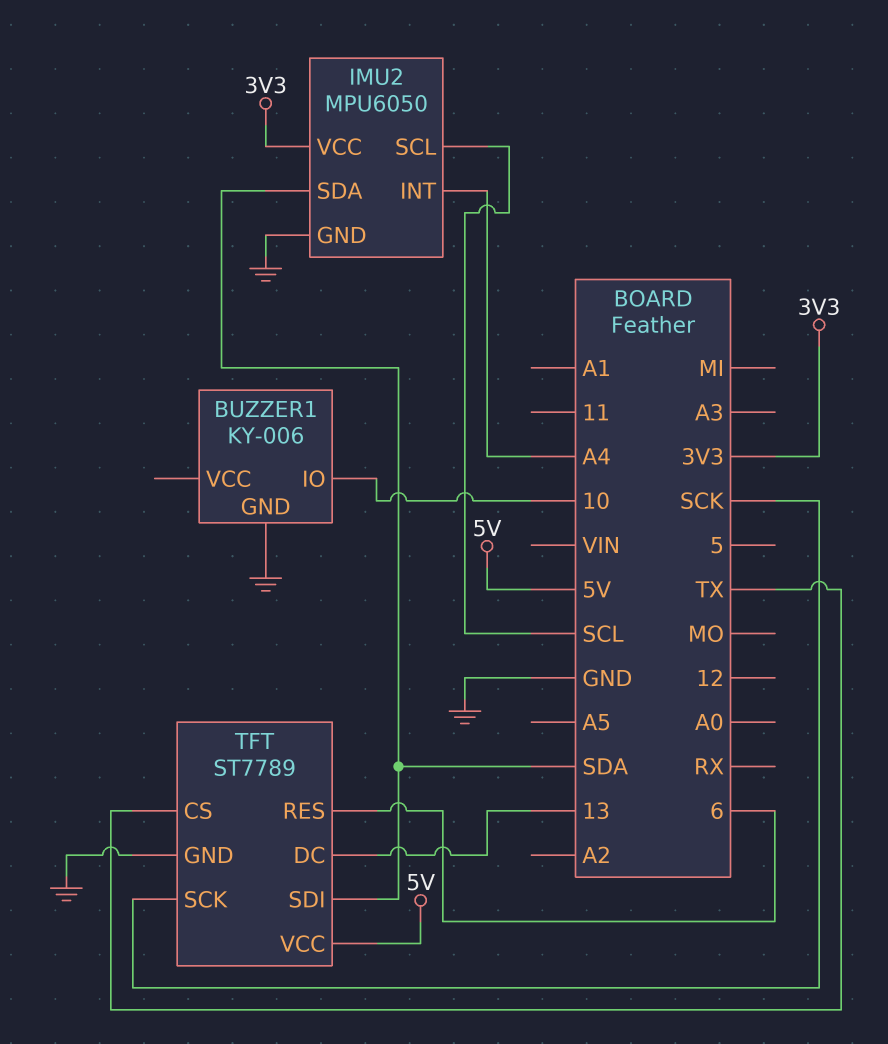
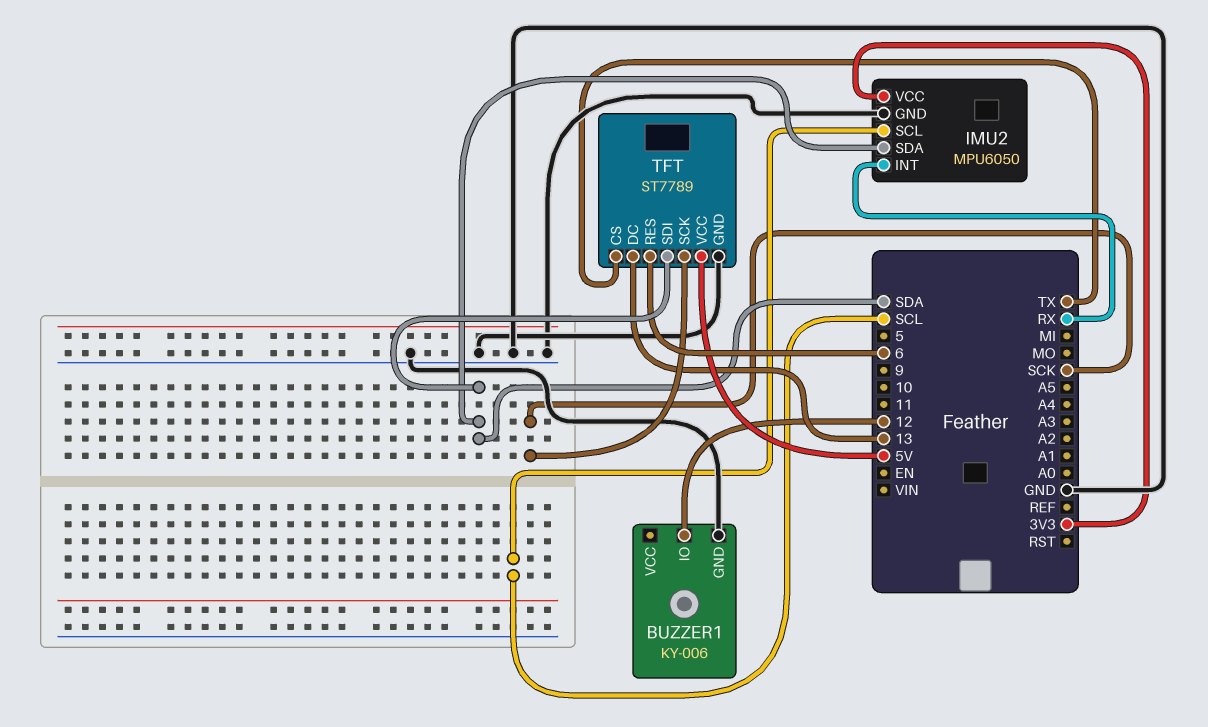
BUZZER1 pin IO: 10 -> 12
IMU2 pin INT: A4 -> RX

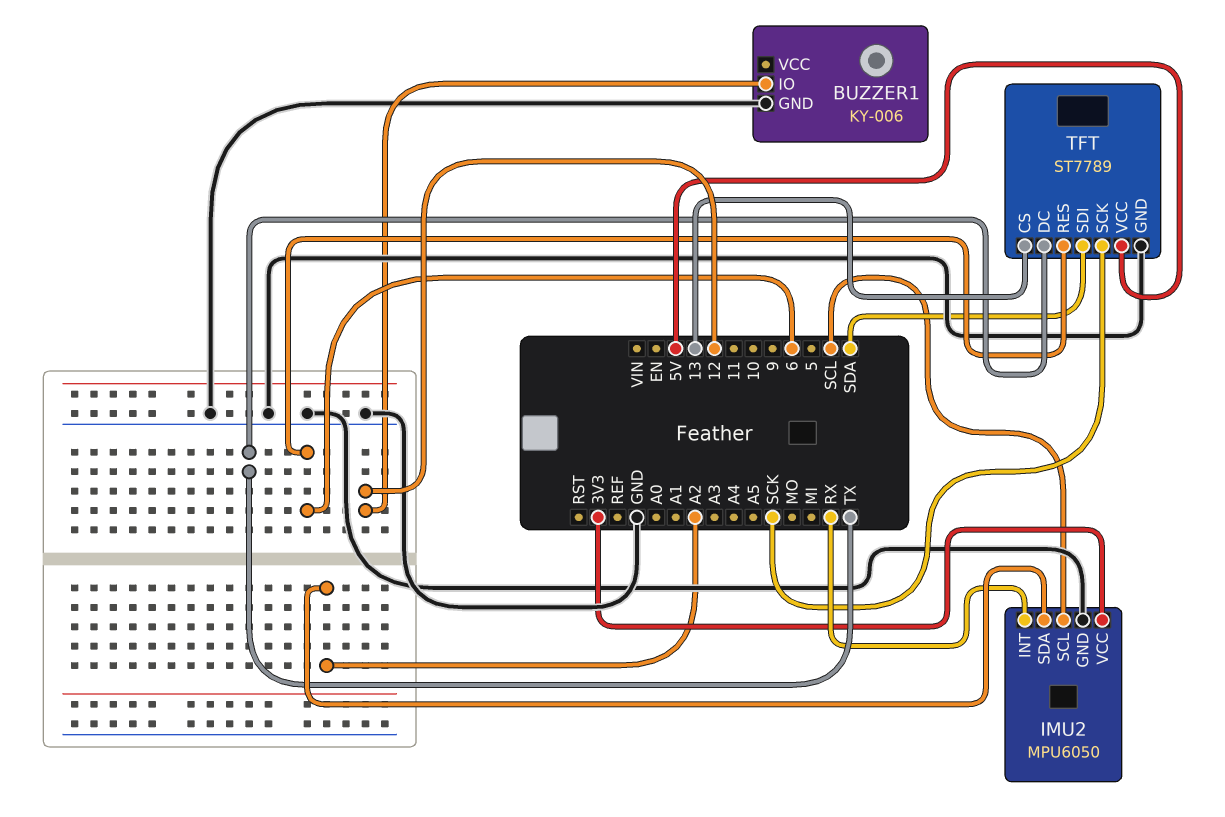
IMU2 pin SDA: SDA -> A2
TFT pin CS: TX -> 13
TFT pin DC: 13 -> TX

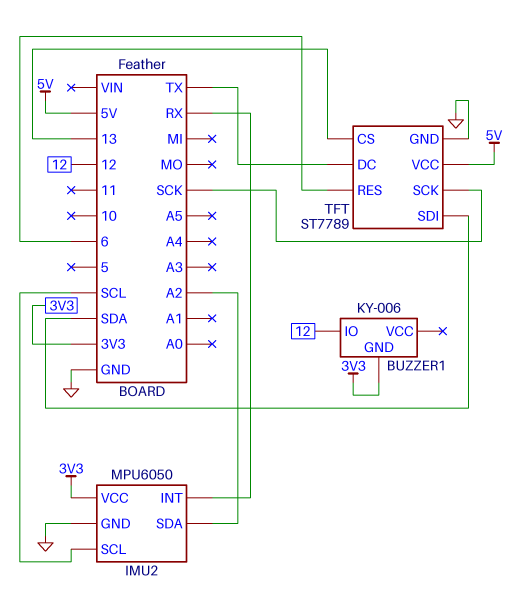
BUZZER1 pin GND: GND -> 3V3

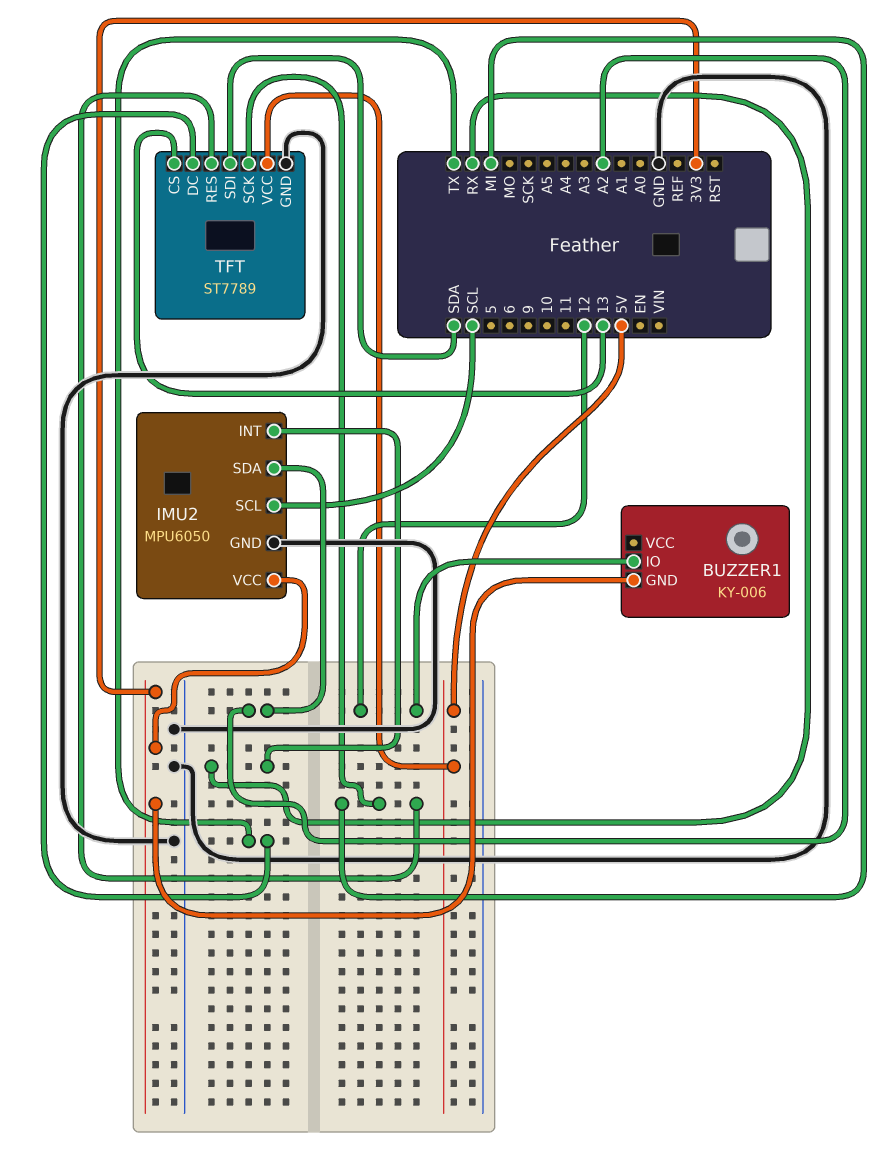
TFT pin RES: 6 -> MI
TFT pin SCK: SCK -> MI

